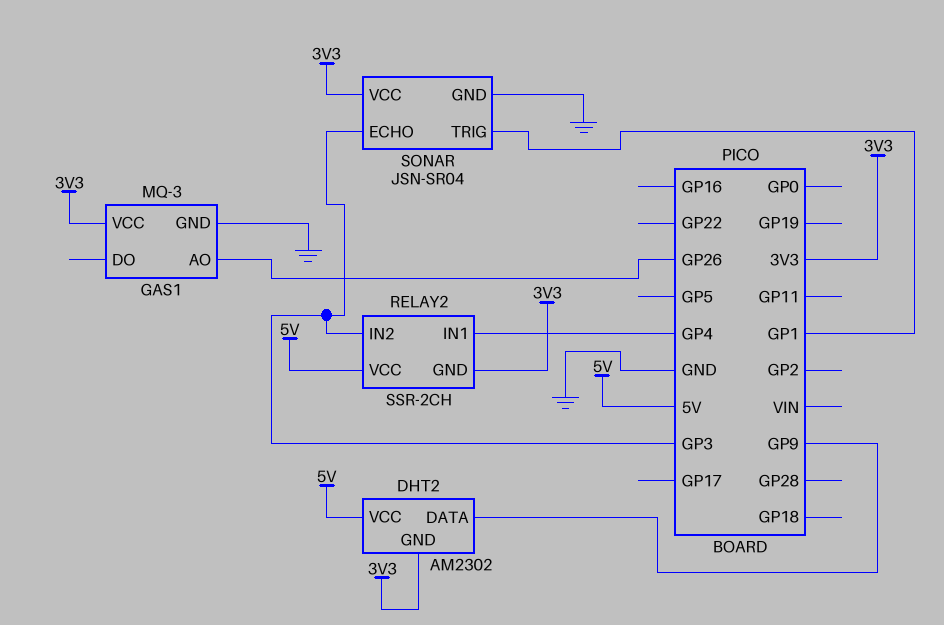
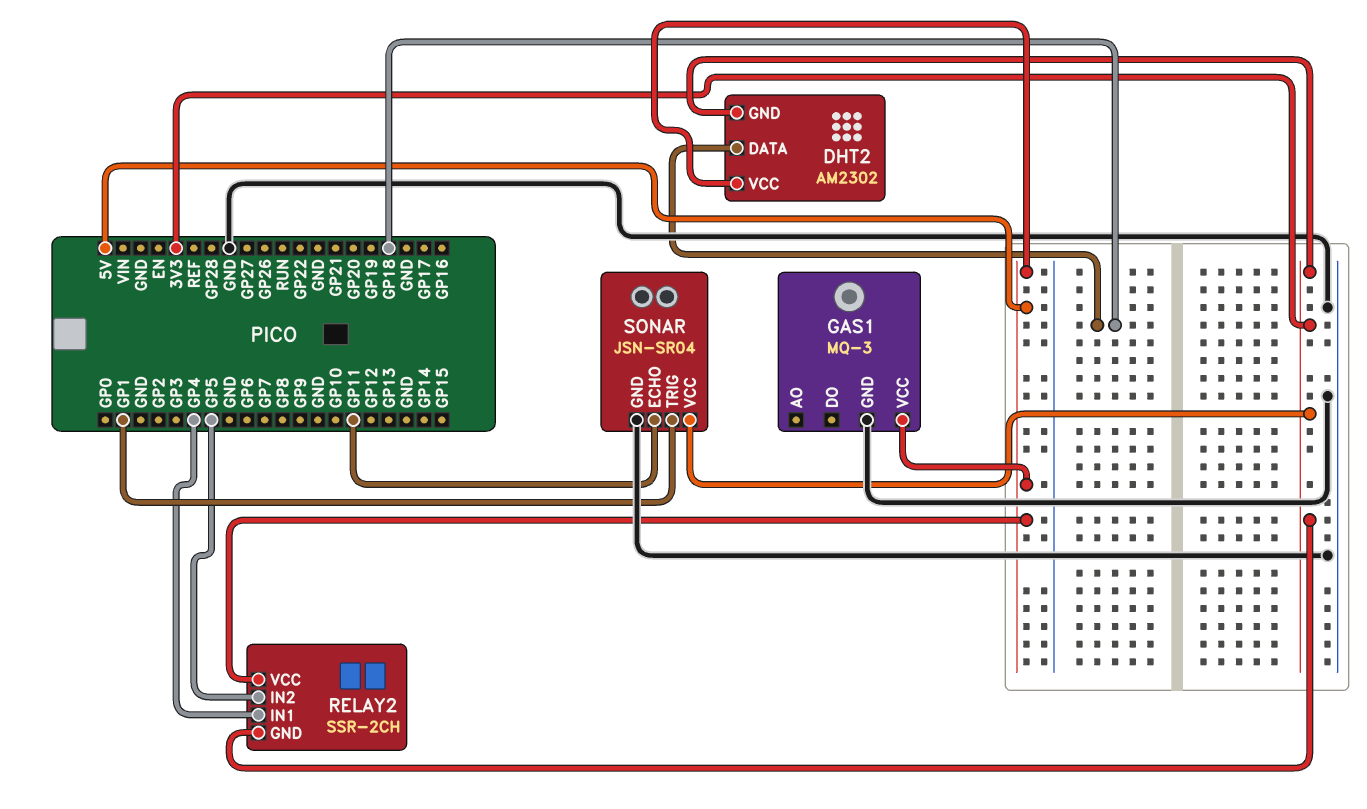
DHT2 pin DATA: GP9 -> GP18
GAS1 pin AO: GP26 -> none
GAS1 pin VCC: 3V3 -> 5V
RELAY2 pin IN2: GP3 -> GP5
SONAR pin ECHO: GP3 -> GP11

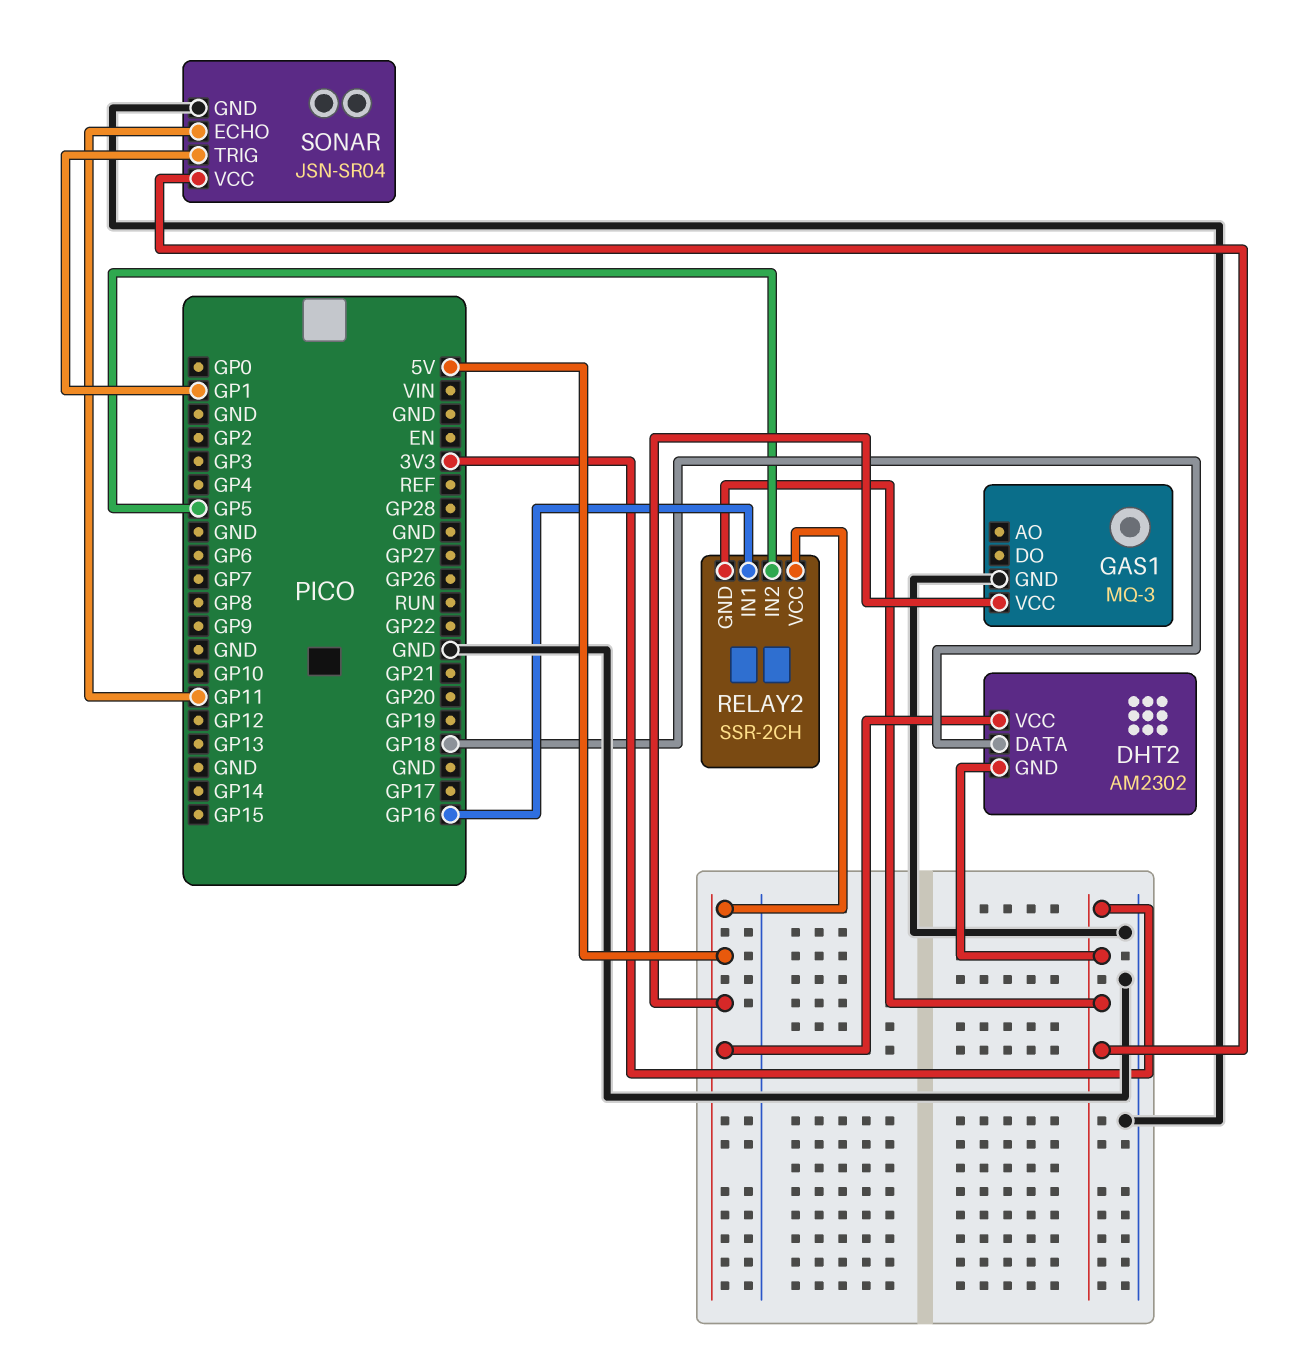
RELAY2 pin IN1: GP4 -> GP16

